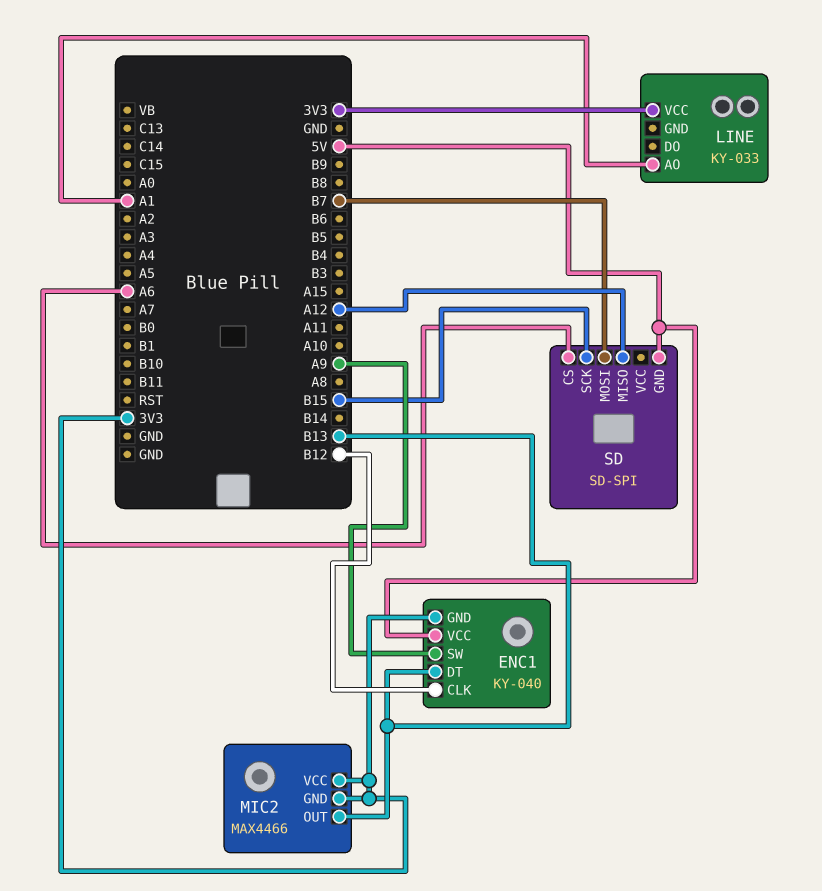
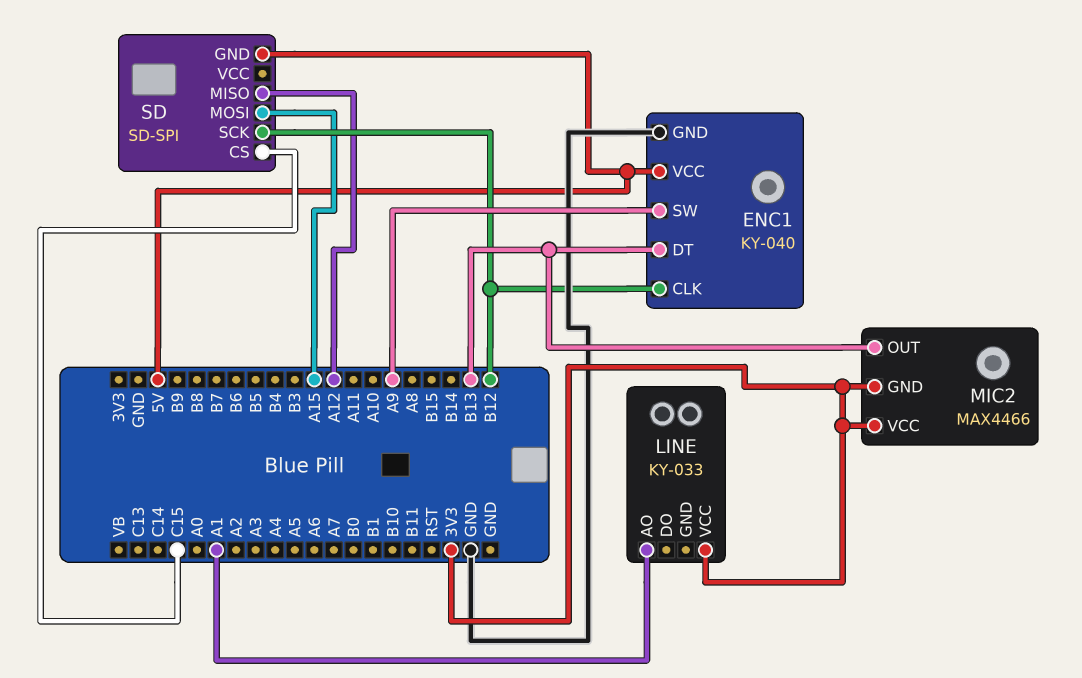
ENC1 pin GND: 3V3 -> GND
SD pin CS: A6 -> C15
SD pin MOSI: B7 -> A15
SD pin SCK: B15 -> B12

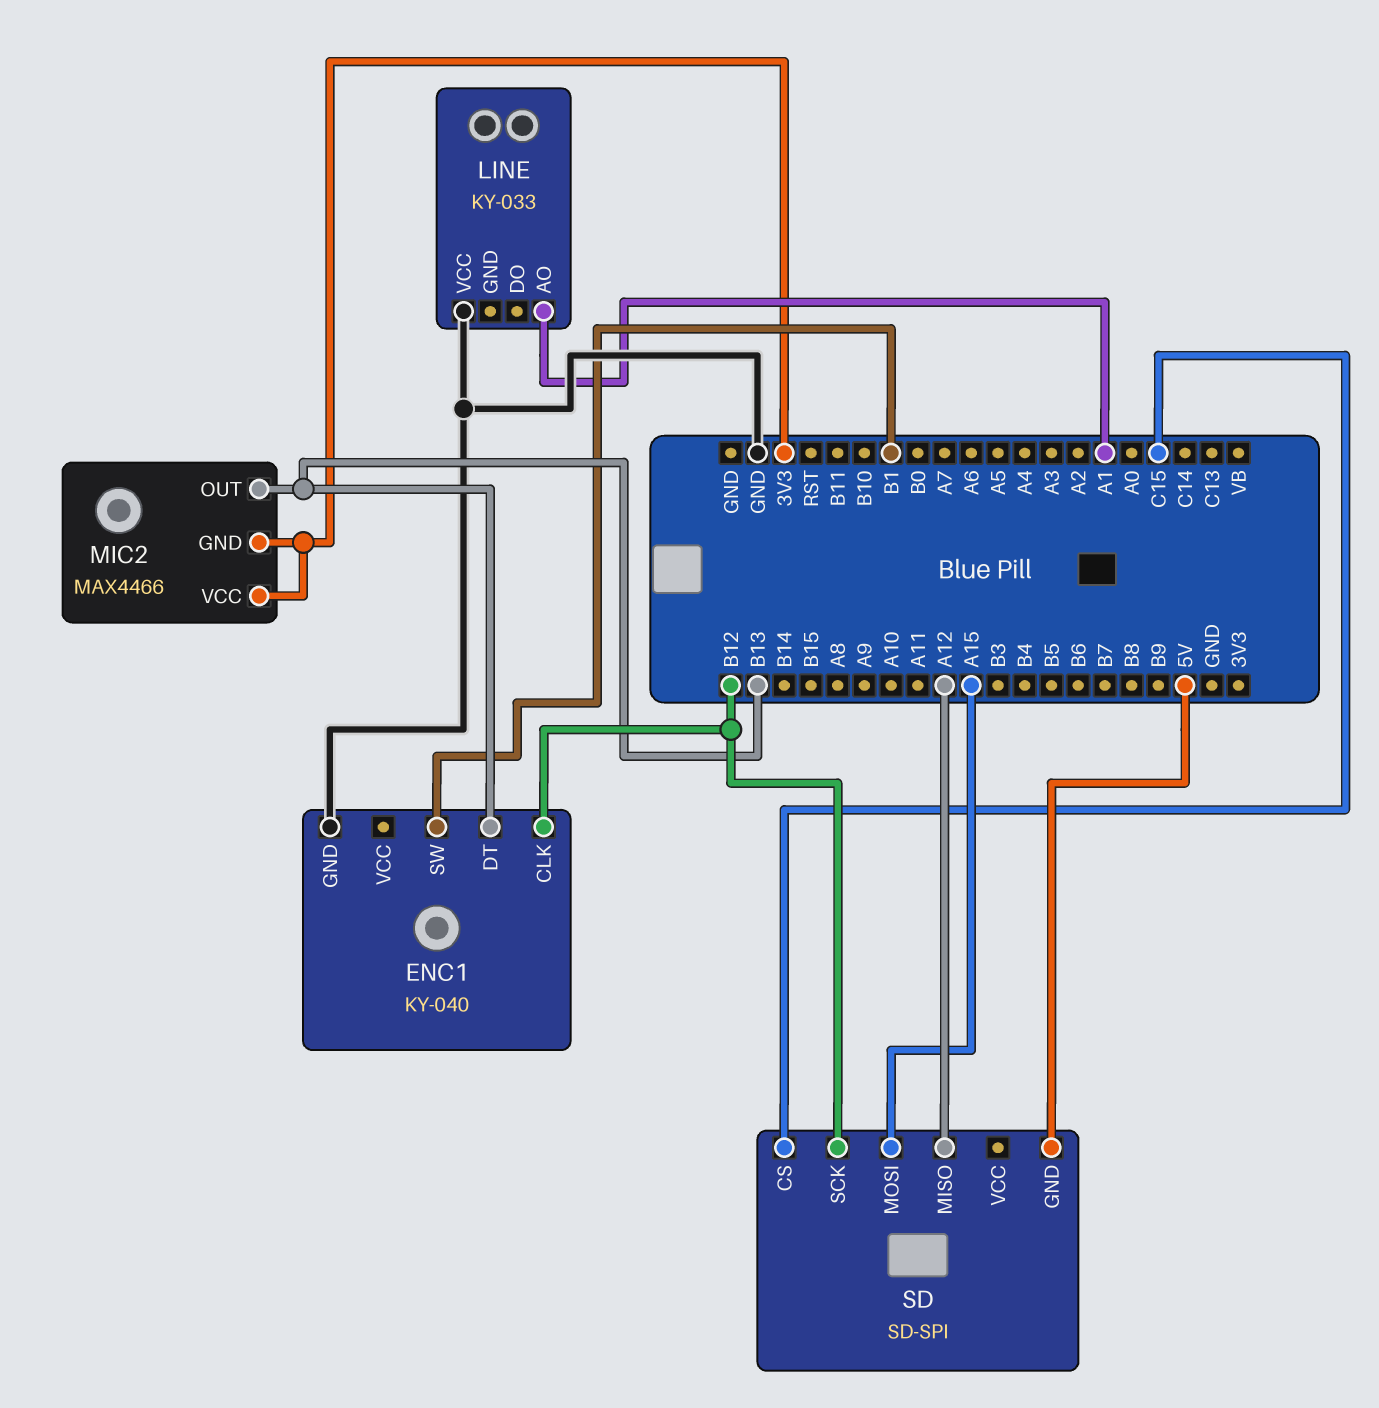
ENC1 pin SW: A9 -> B1
ENC1 pin VCC: 5V -> none
LINE pin VCC: 3V3 -> GND

